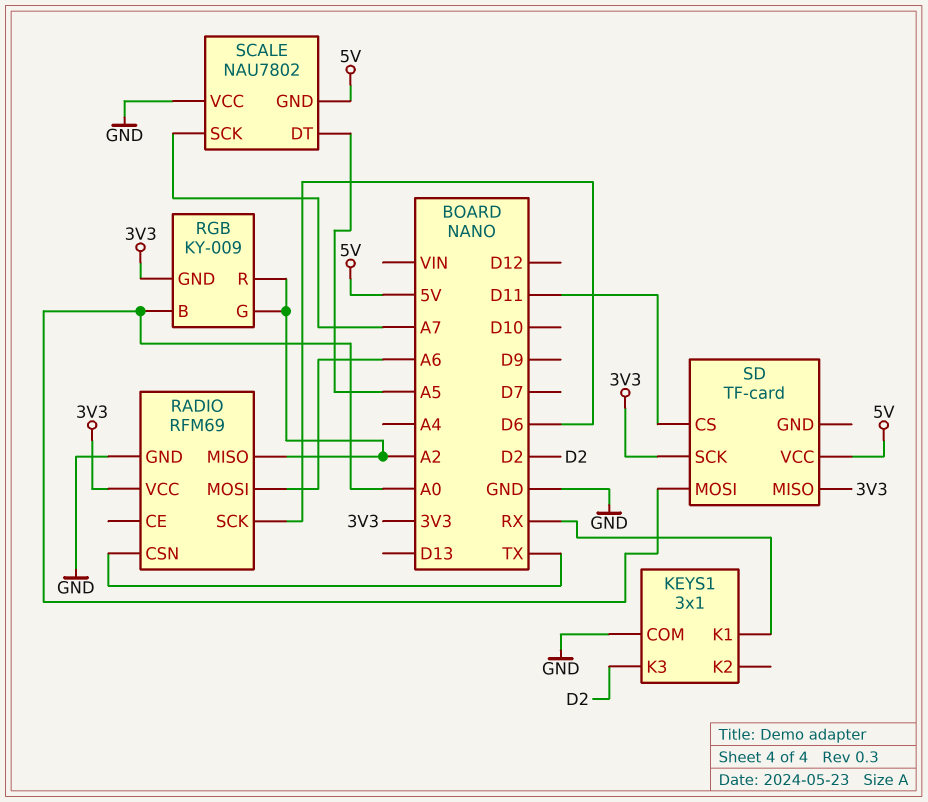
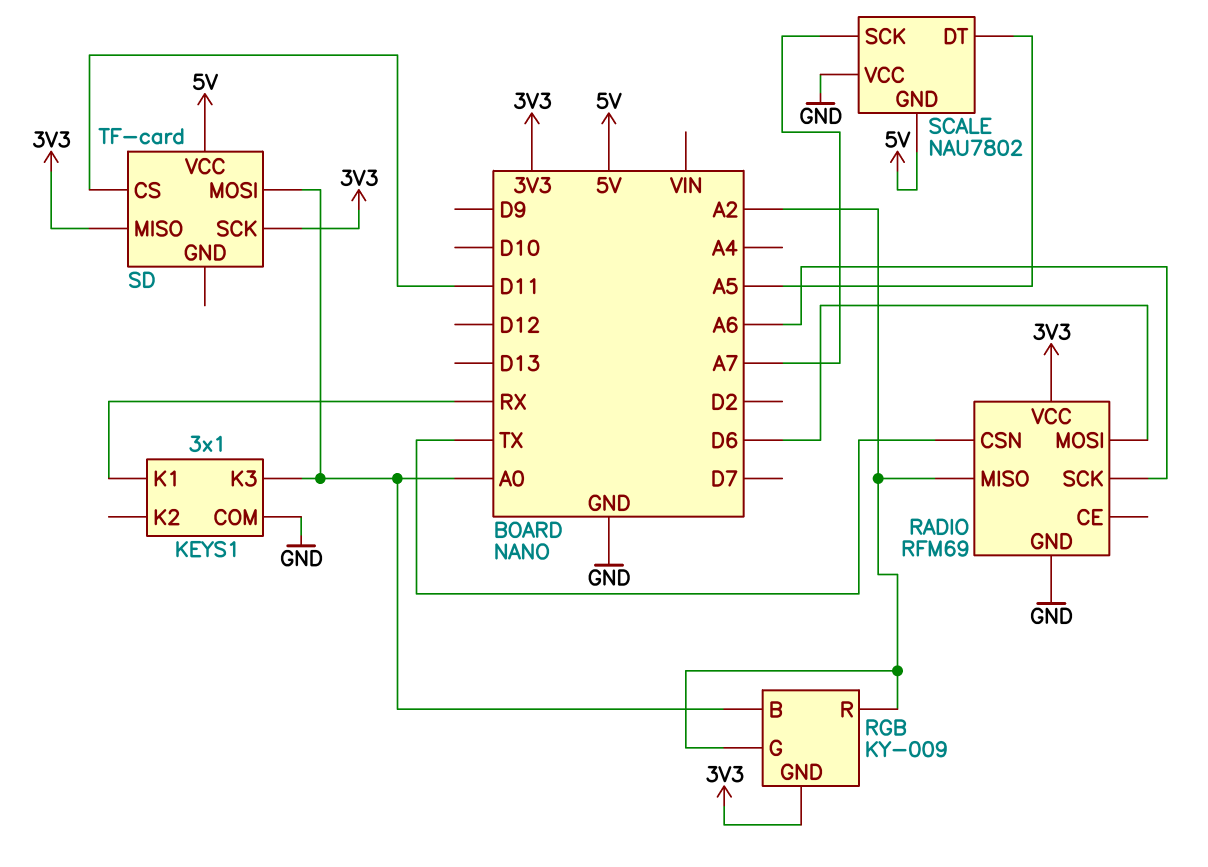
KEYS1 pin K3: D2 -> A0
RADIO pin MOSI: A6 -> D6
RADIO pin SCK: D6 -> A6

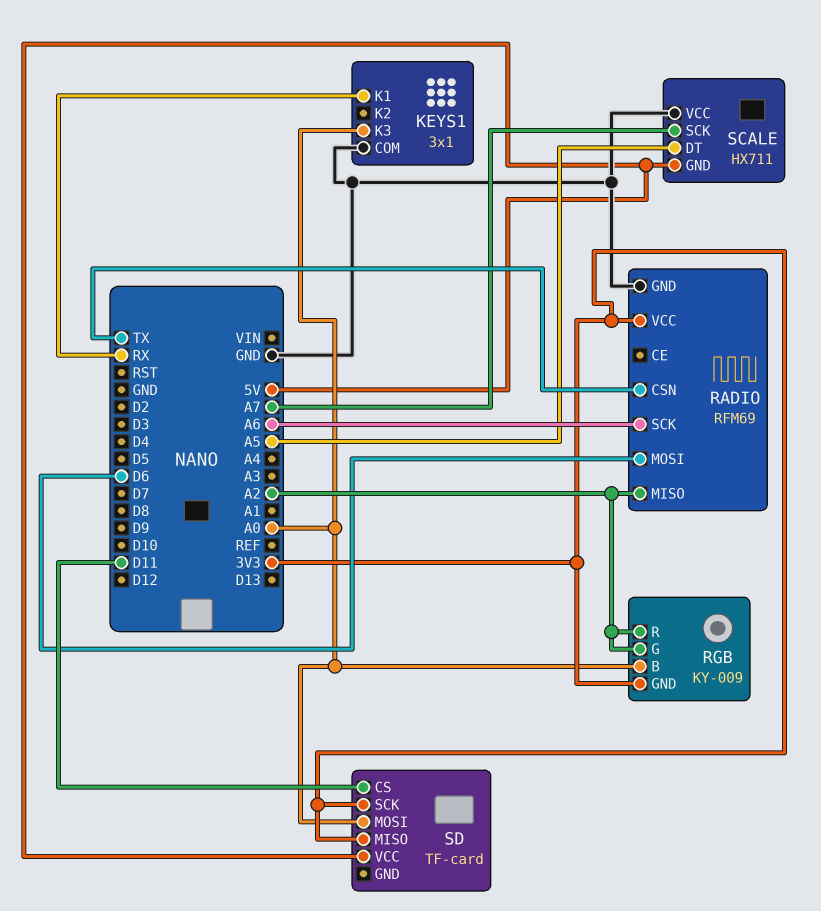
SCALE: NAU7802 -> HX711

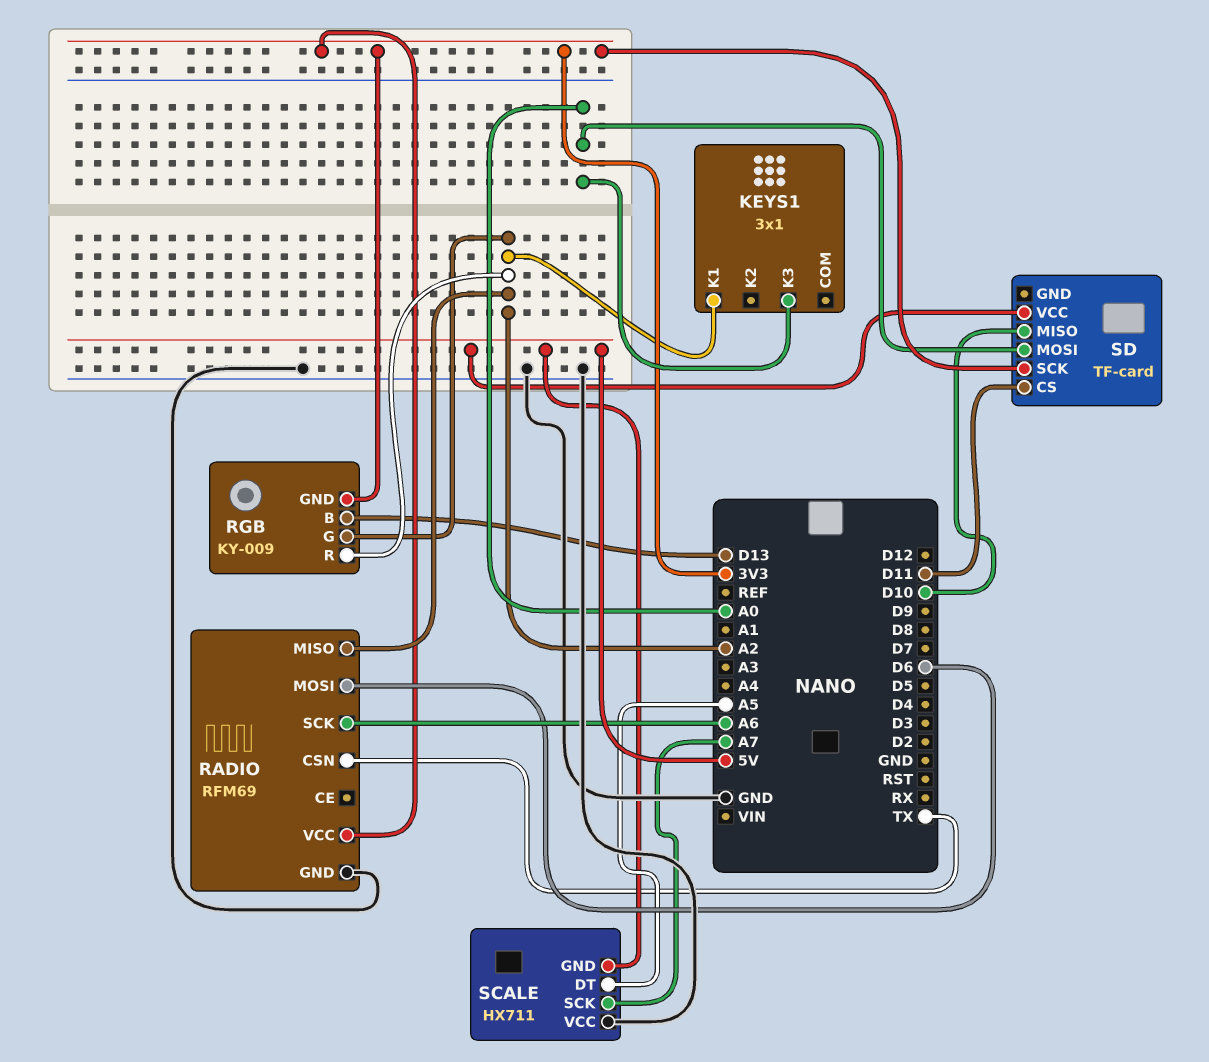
KEYS1 pin COM: GND -> none
KEYS1 pin K1: RX -> A2
RGB pin B: A0 -> D13
SD pin MISO: 3V3 -> D10

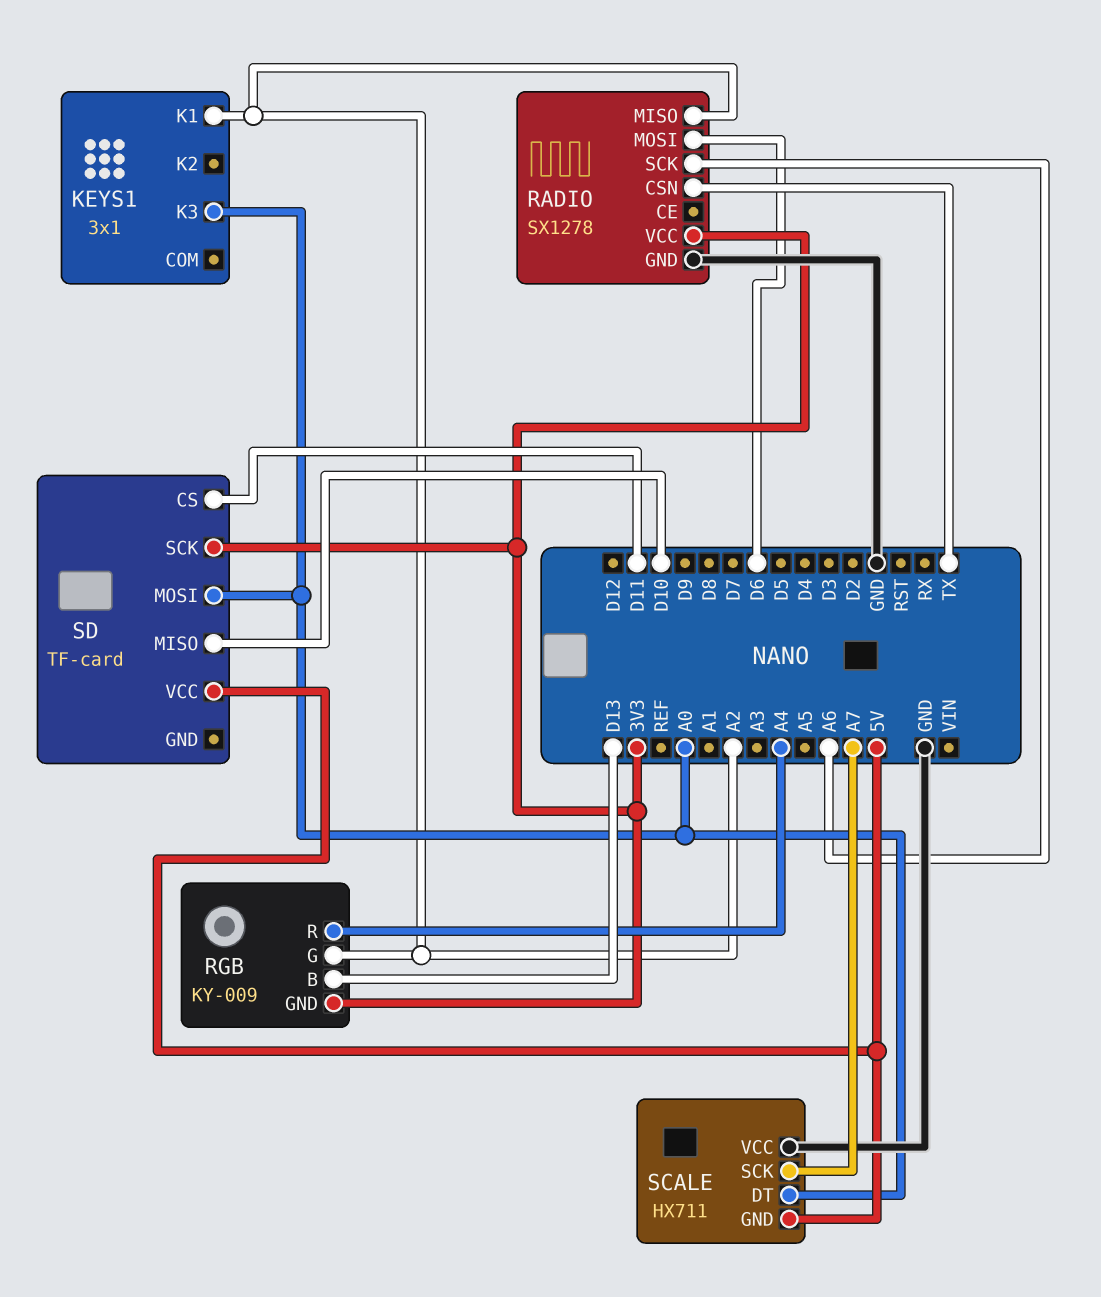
RADIO: RFM69 -> SX1278
RGB pin R: A2 -> A4
SCALE pin DT: A5 -> A0

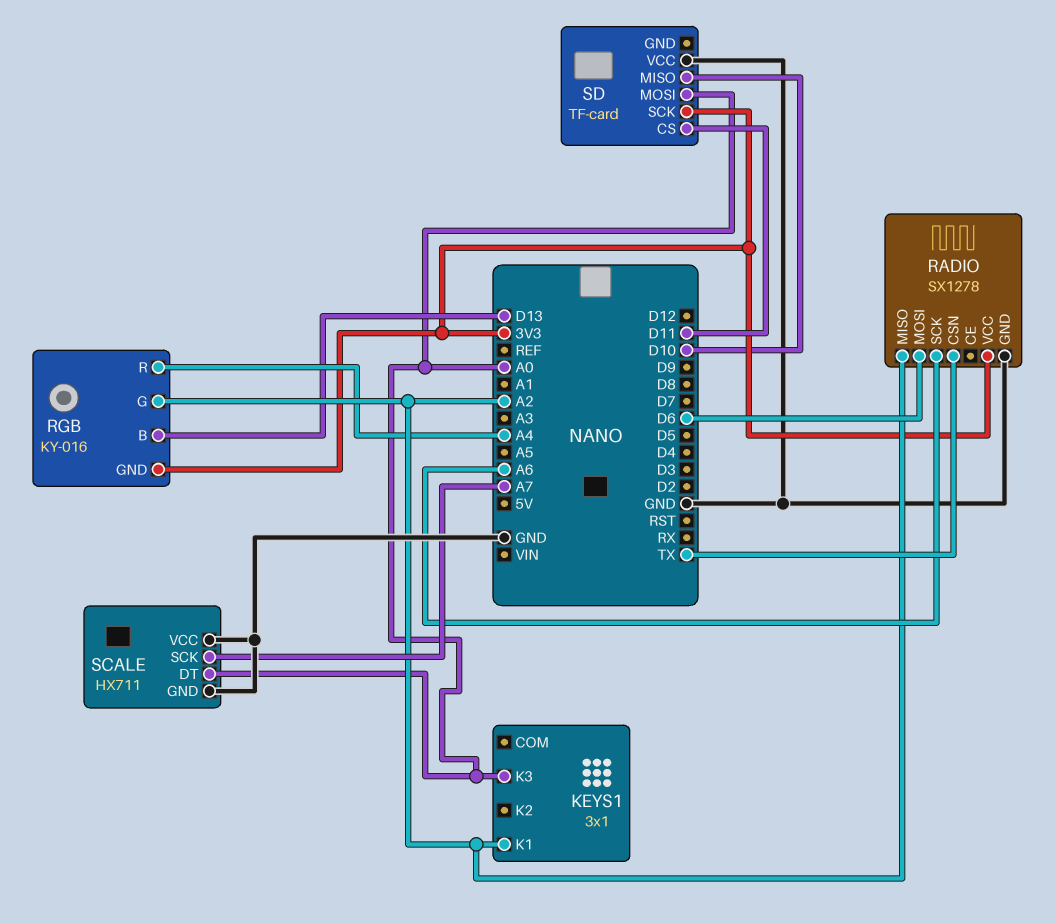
RGB: KY-009 -> KY-016
SCALE pin GND: 5V -> GND
SD pin VCC: 5V -> GND

